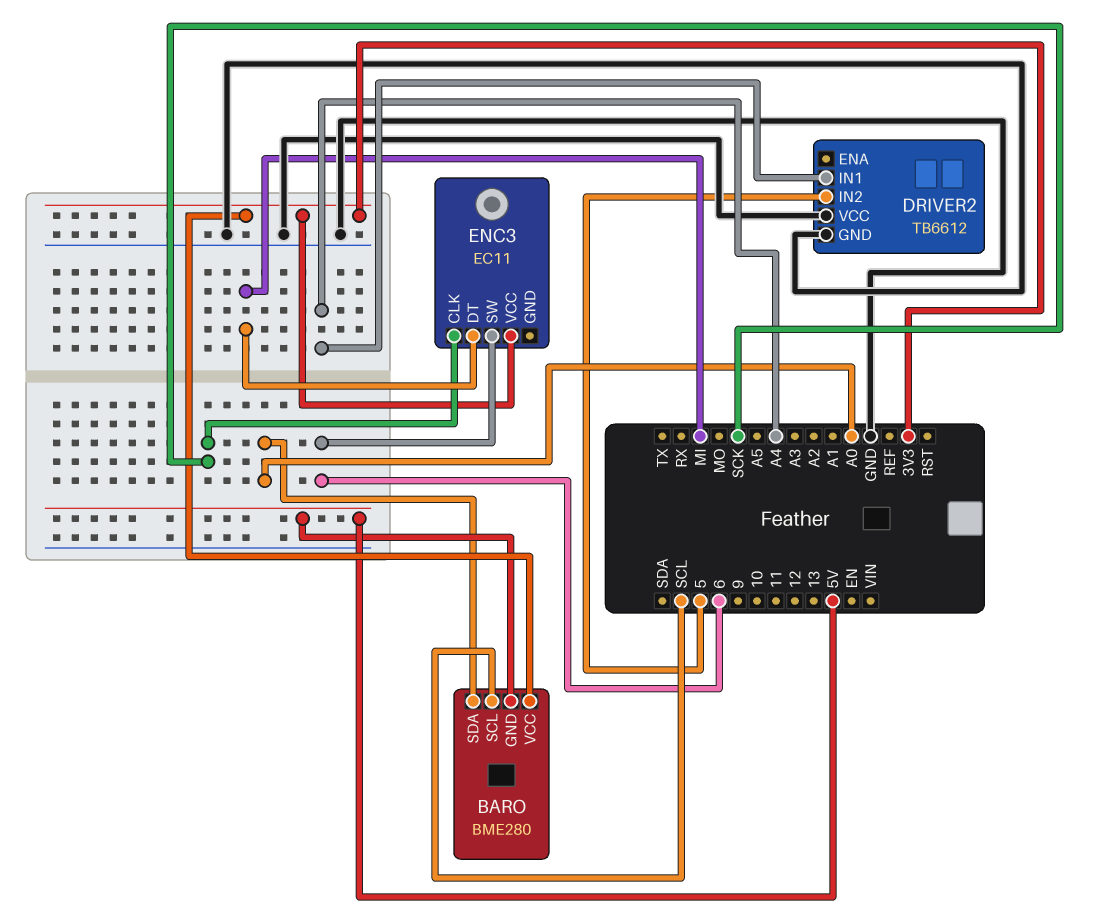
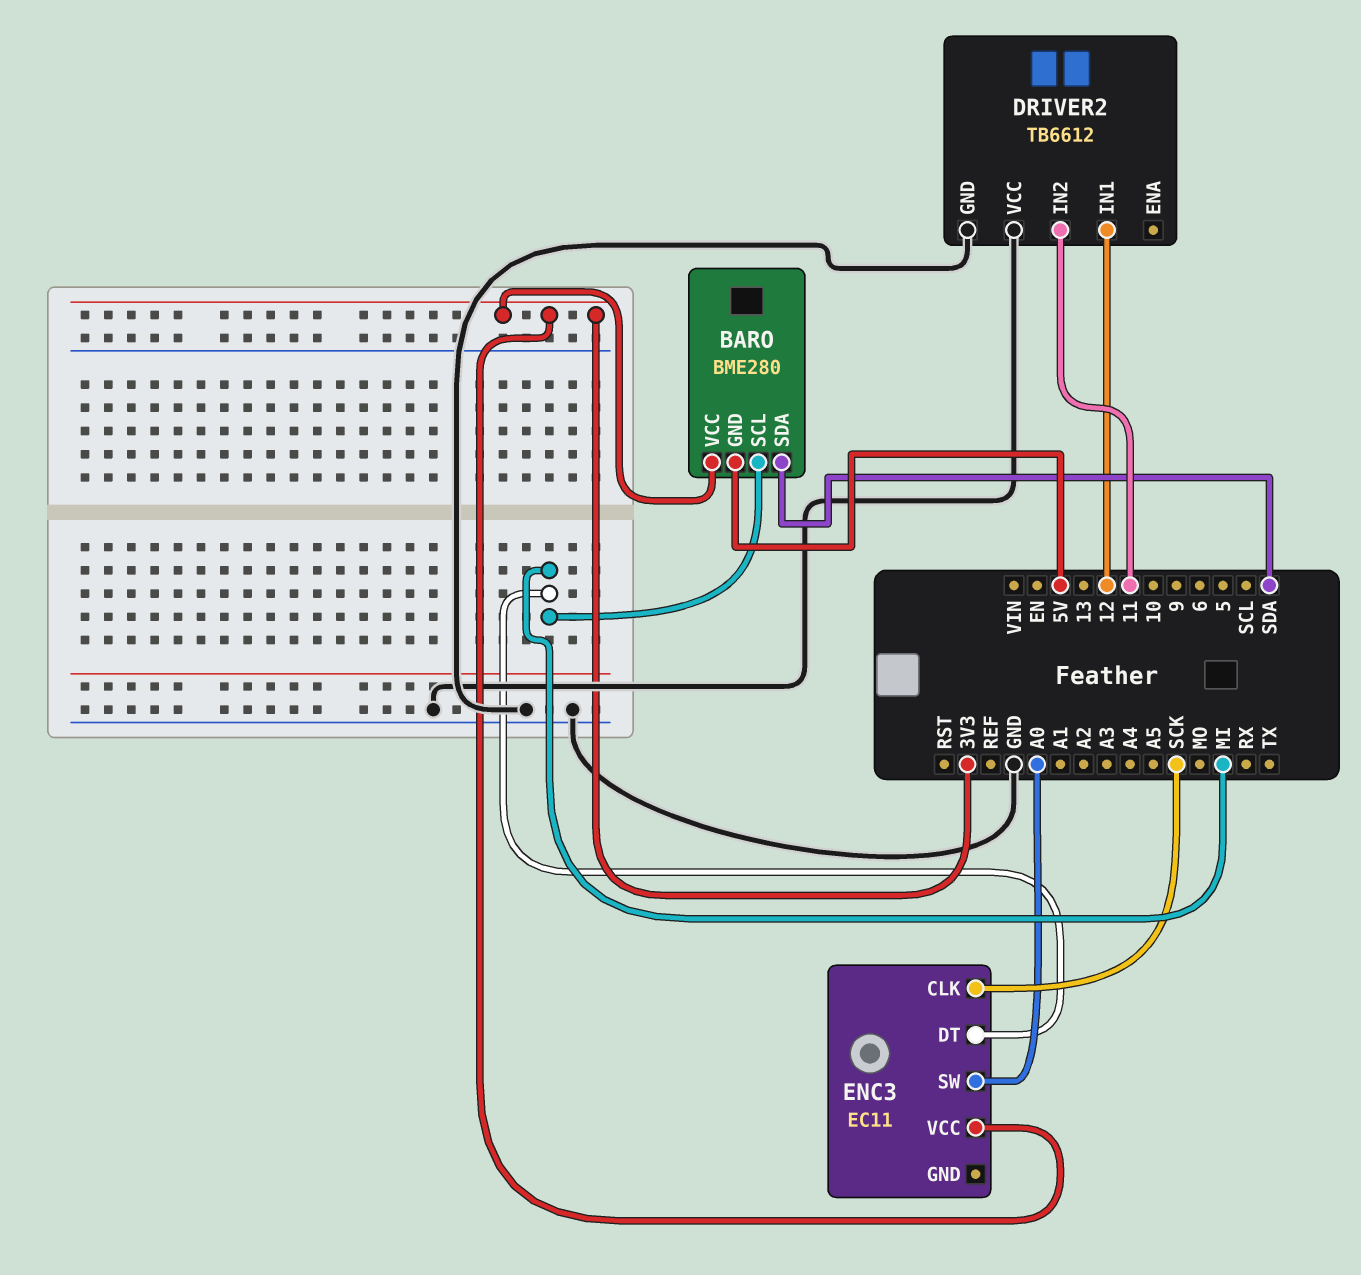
BARO pin SCL: SCL -> MI
BARO pin SDA: A0 -> SDA
DRIVER2 pin IN1: A4 -> 12
DRIVER2 pin IN2: 5 -> 11
ENC3 pin SW: 6 -> A0

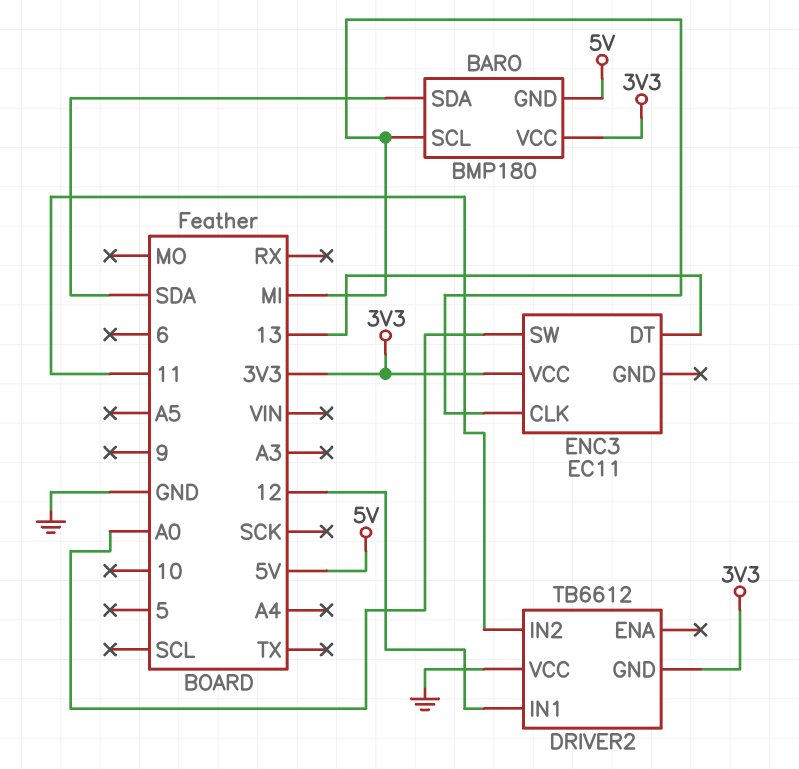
BARO: BME280 -> BMP180
DRIVER2 pin GND: GND -> 3V3
ENC3 pin CLK: SCK -> MI
ENC3 pin DT: MI -> 13

